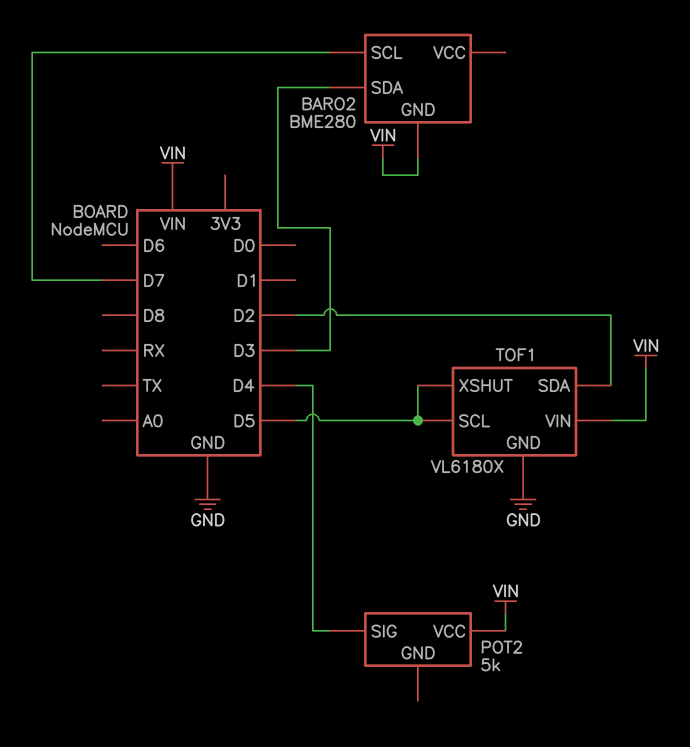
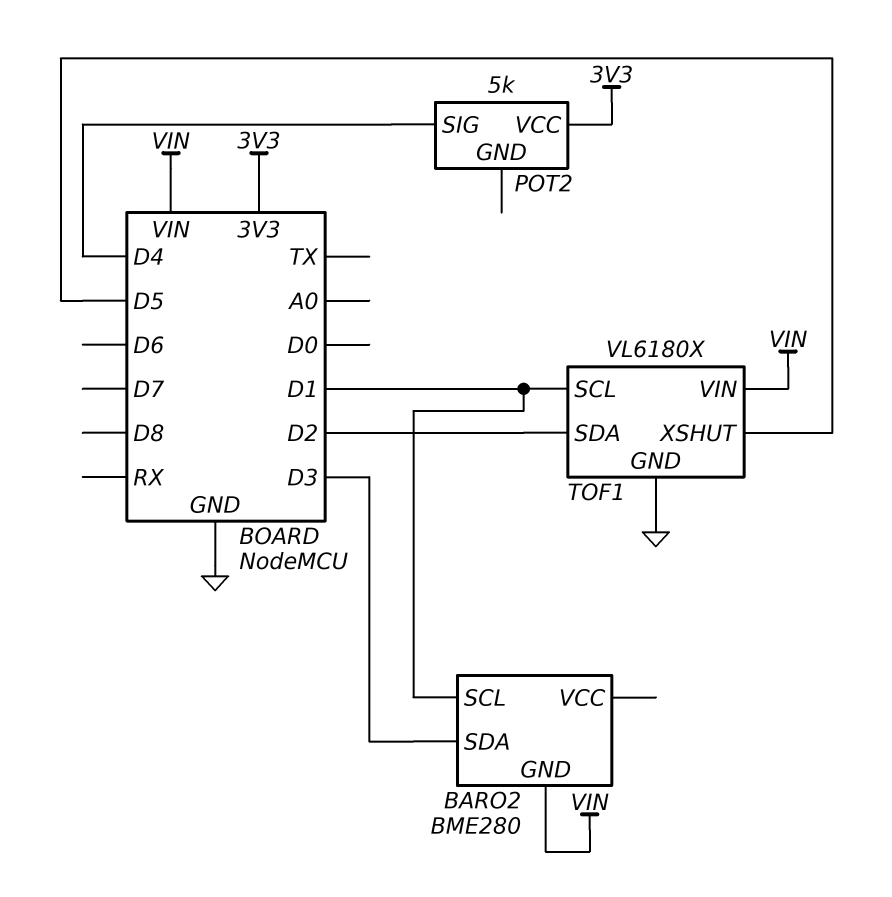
BARO2 pin SCL: D7 -> D1
POT2 pin VCC: VIN -> 3V3
TOF1 pin SCL: D5 -> D1

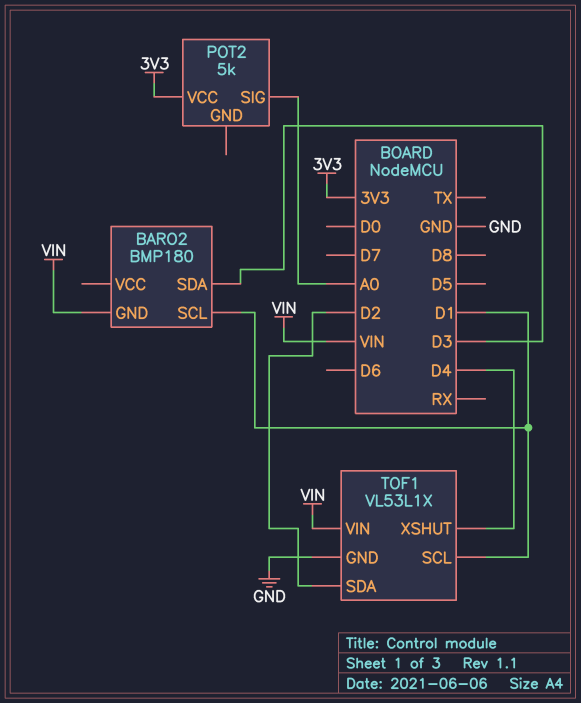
BARO2: BME280 -> BMP180
POT2 pin SIG: D4 -> A0
TOF1: VL6180X -> VL53L1X
TOF1 pin XSHUT: D5 -> D4

